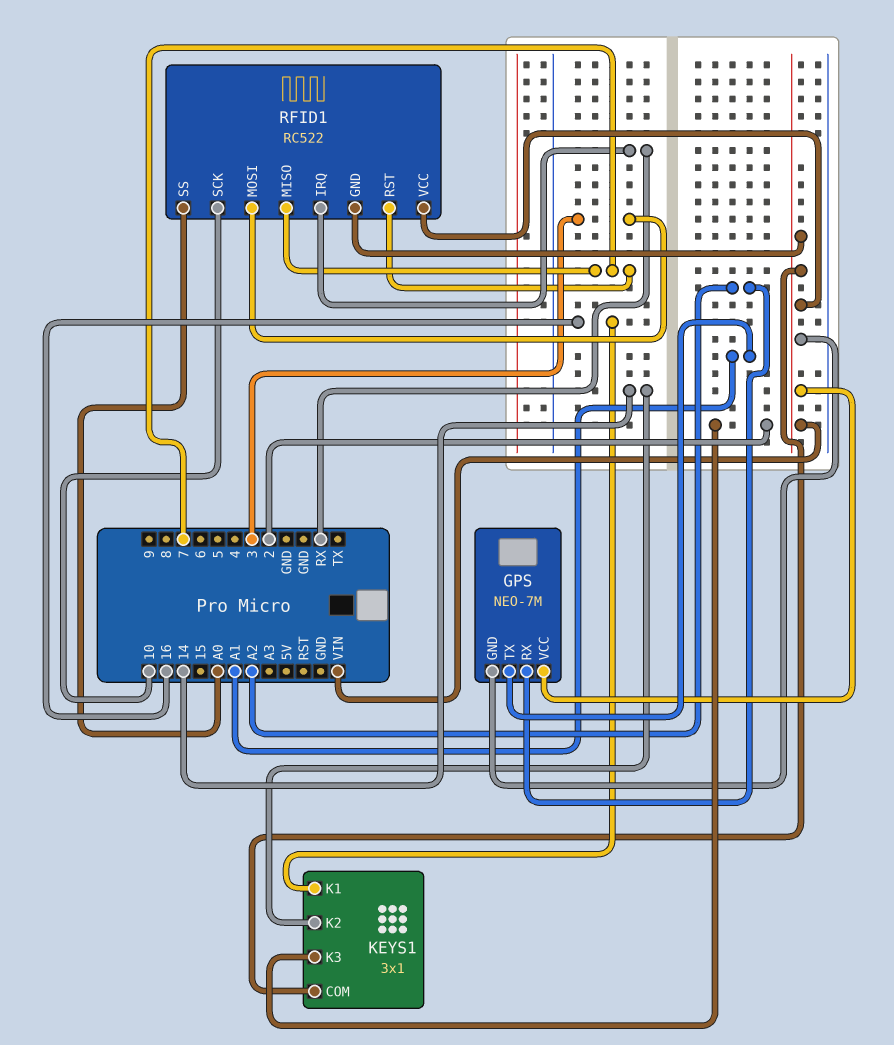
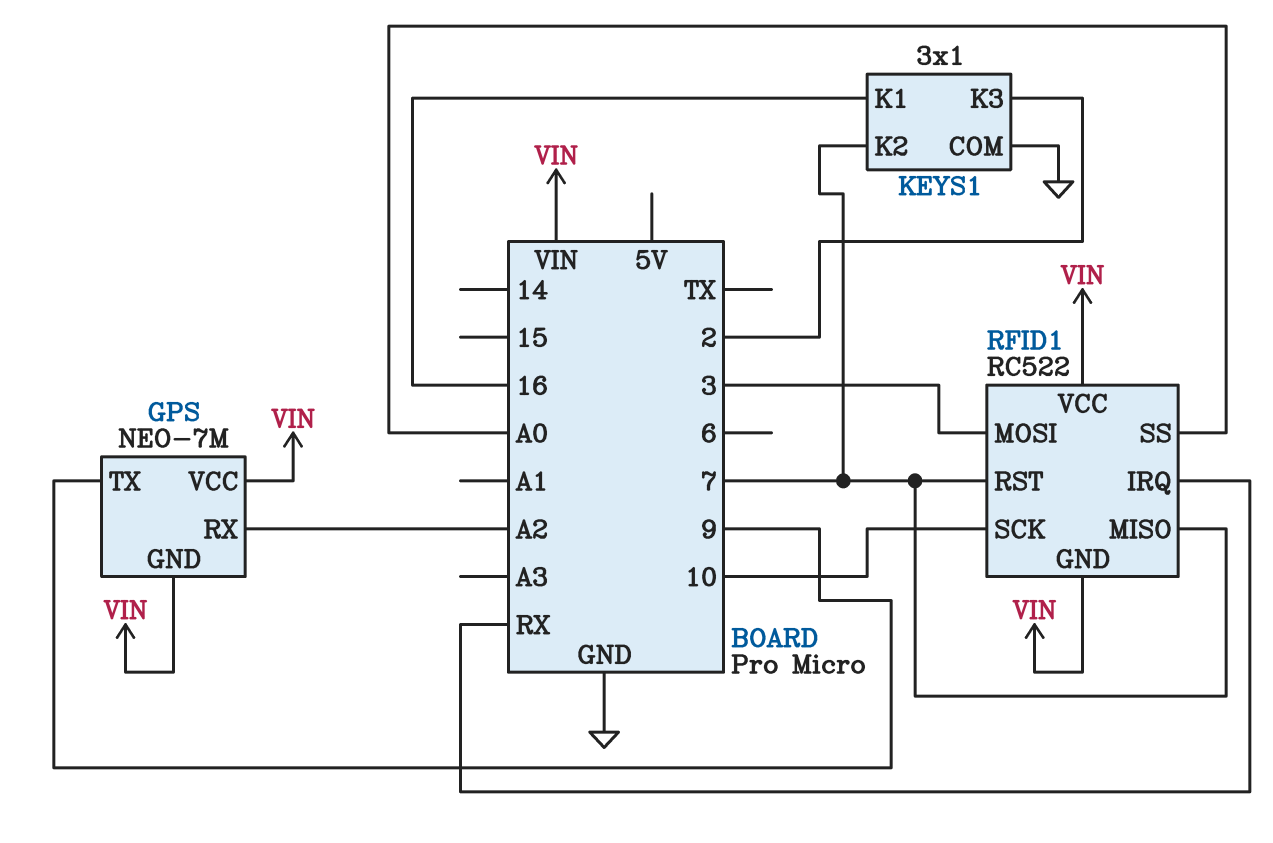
GPS pin TX: A1 -> 9
KEYS1 pin COM: VIN -> GND
KEYS1 pin K2: 14 -> 7

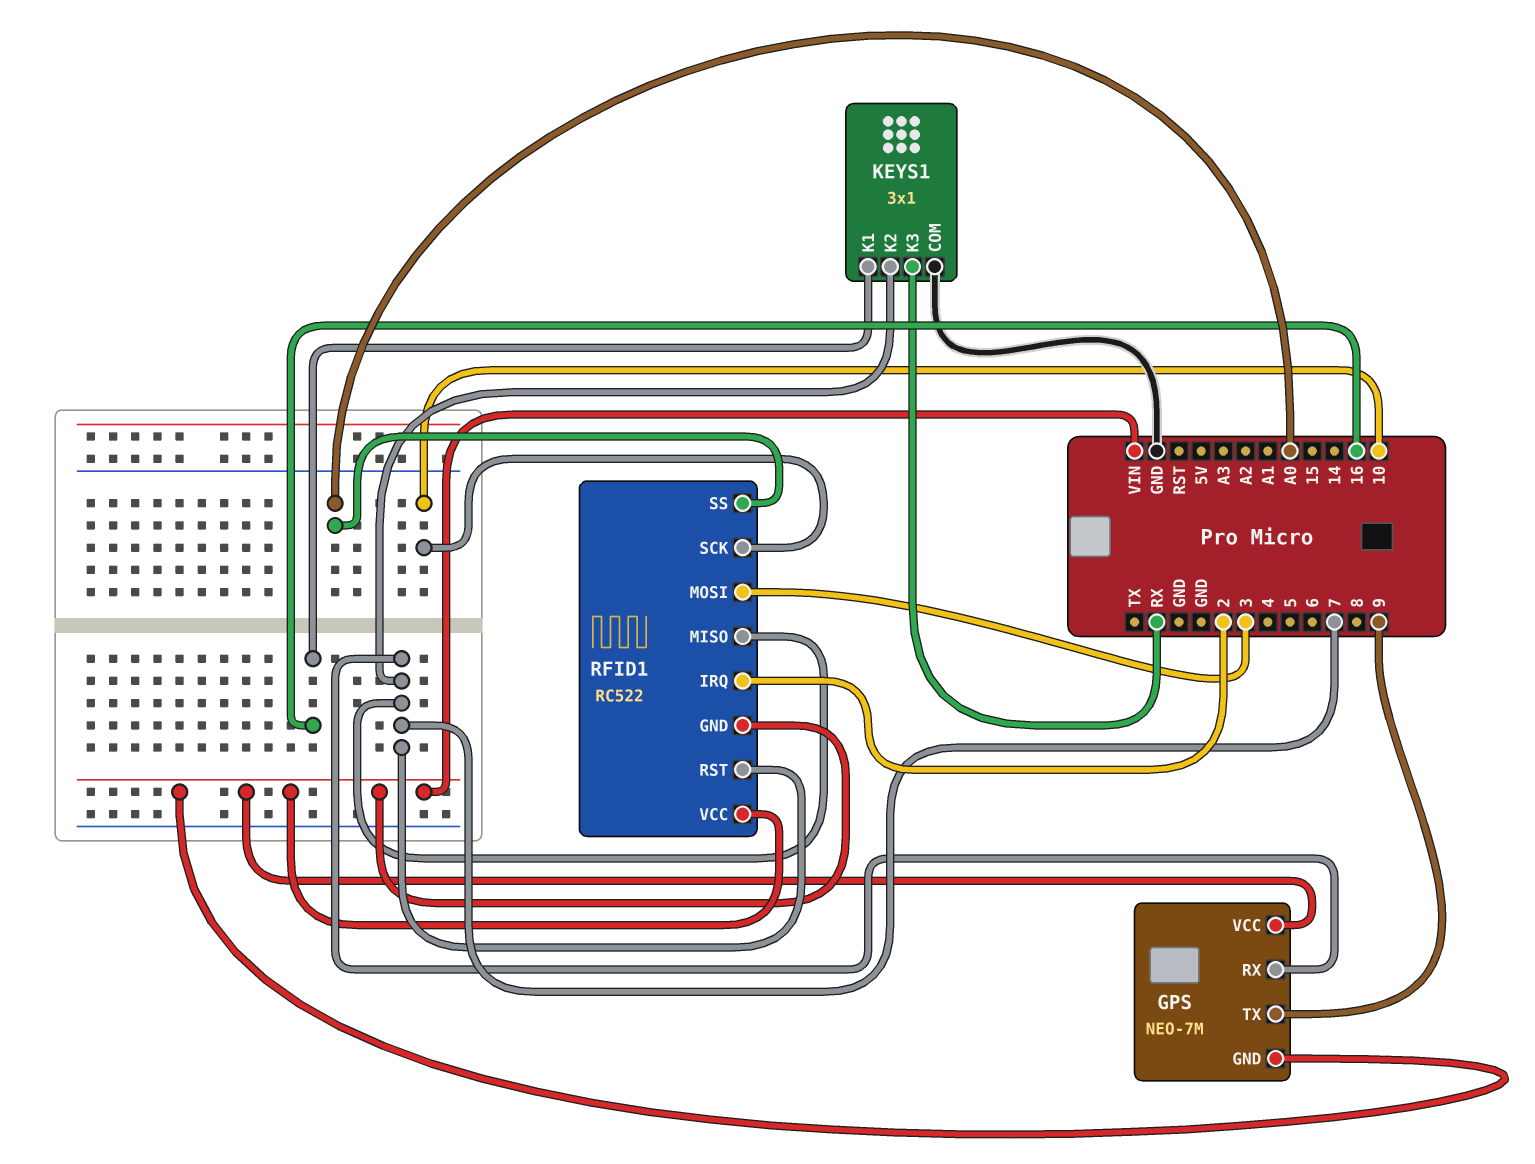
GPS pin RX: A2 -> 7
KEYS1 pin K3: 2 -> RX
RFID1 pin IRQ: RX -> 2

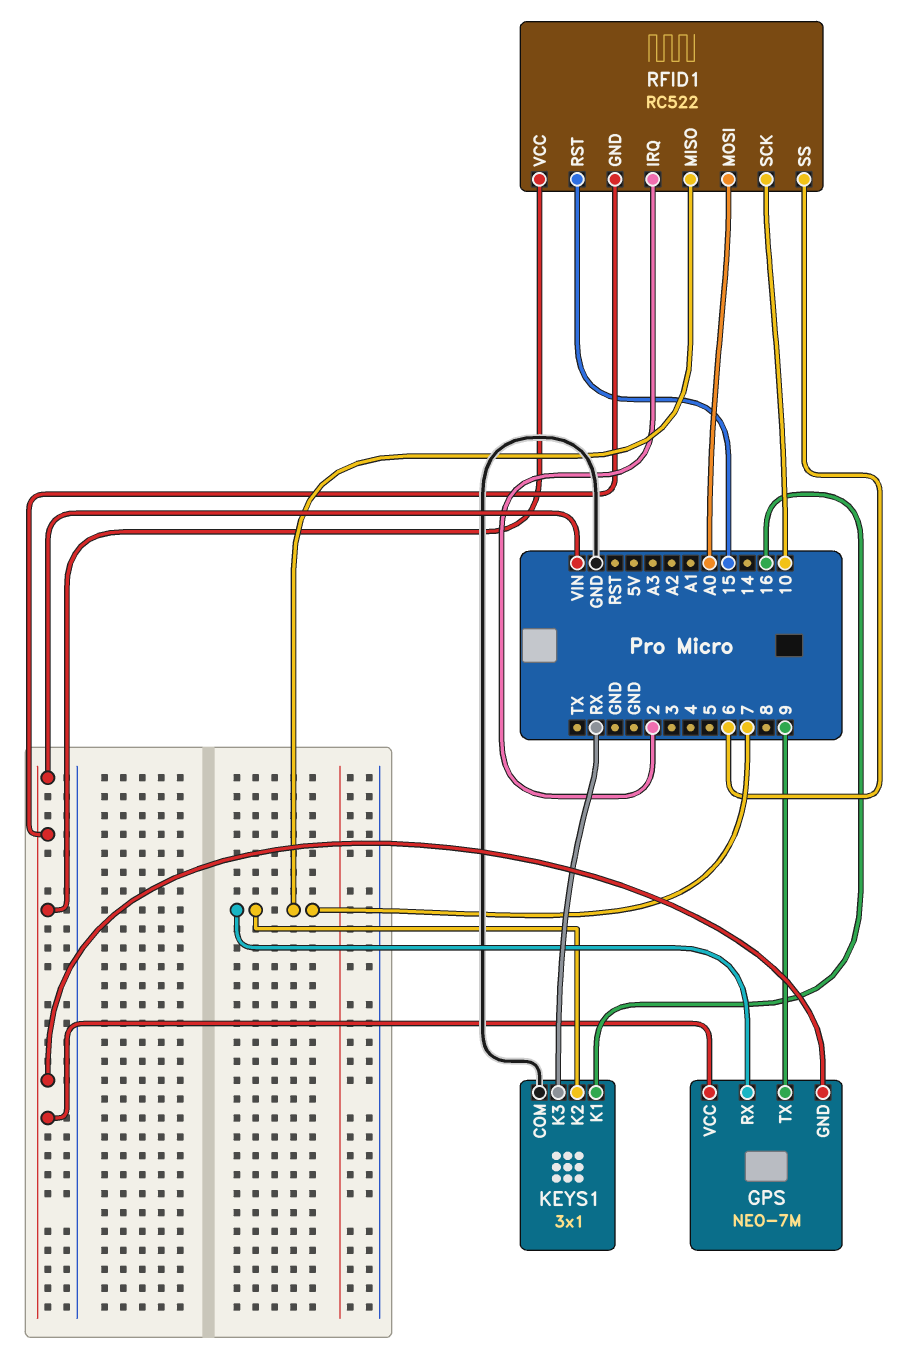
RFID1 pin MOSI: 3 -> A0
RFID1 pin RST: 7 -> 15
RFID1 pin SS: A0 -> 6

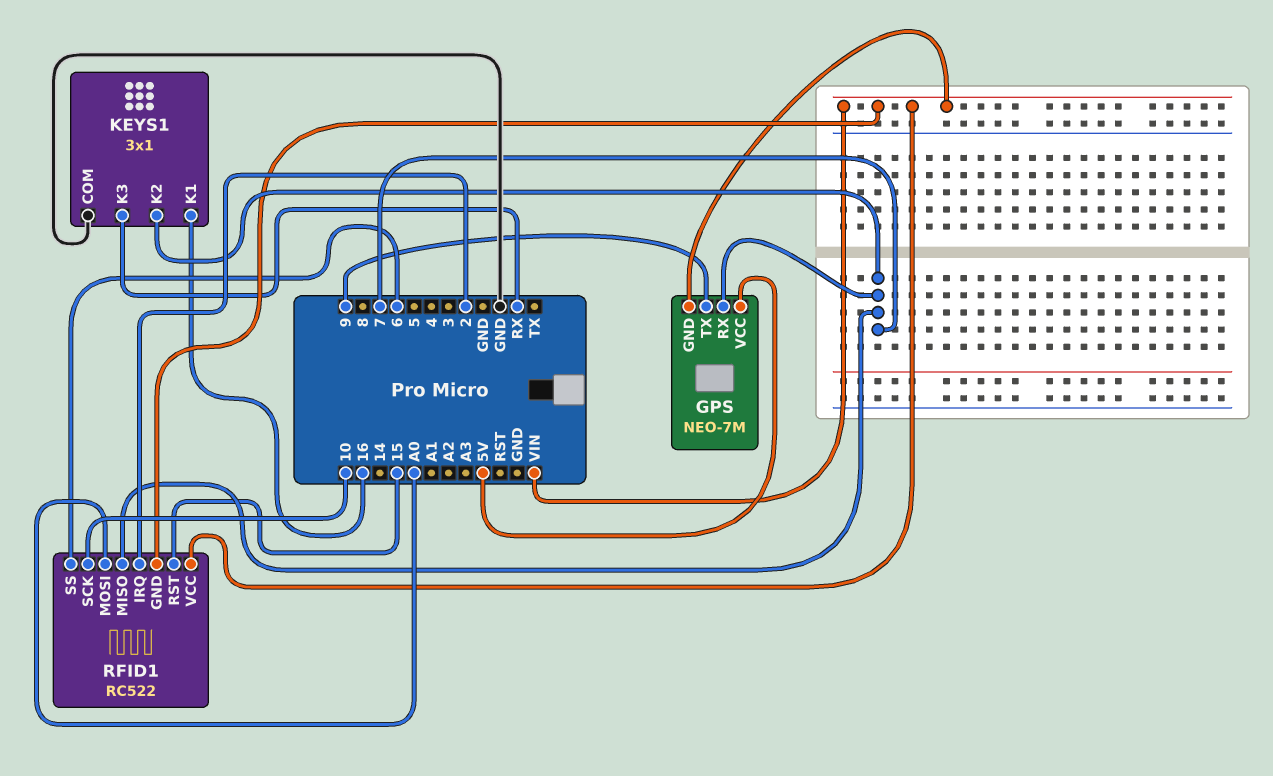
GPS pin VCC: VIN -> 5V

